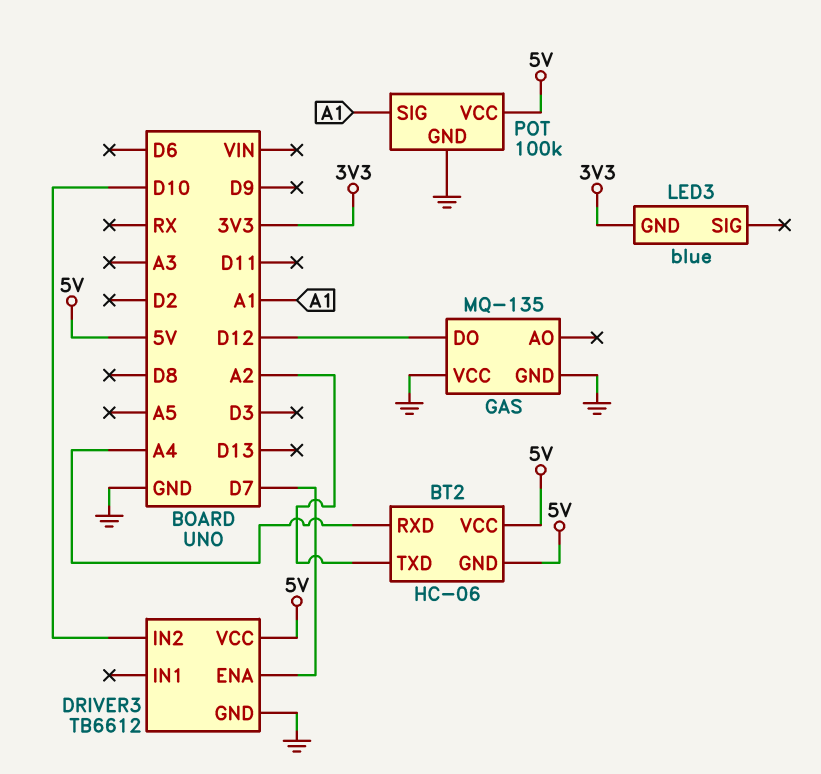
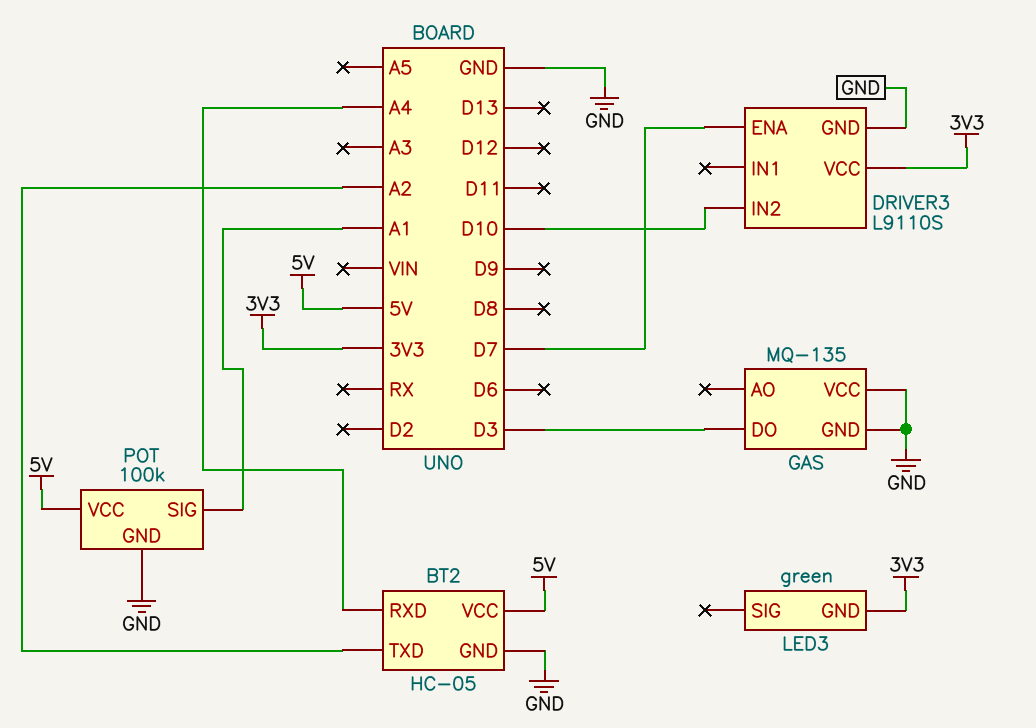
BT2: HC-06 -> HC-05
BT2 pin GND: 5V -> GND
DRIVER3: TB6612 -> L9110S
DRIVER3 pin VCC: 5V -> 3V3
GAS pin DO: D12 -> D3
LED3: blue -> green

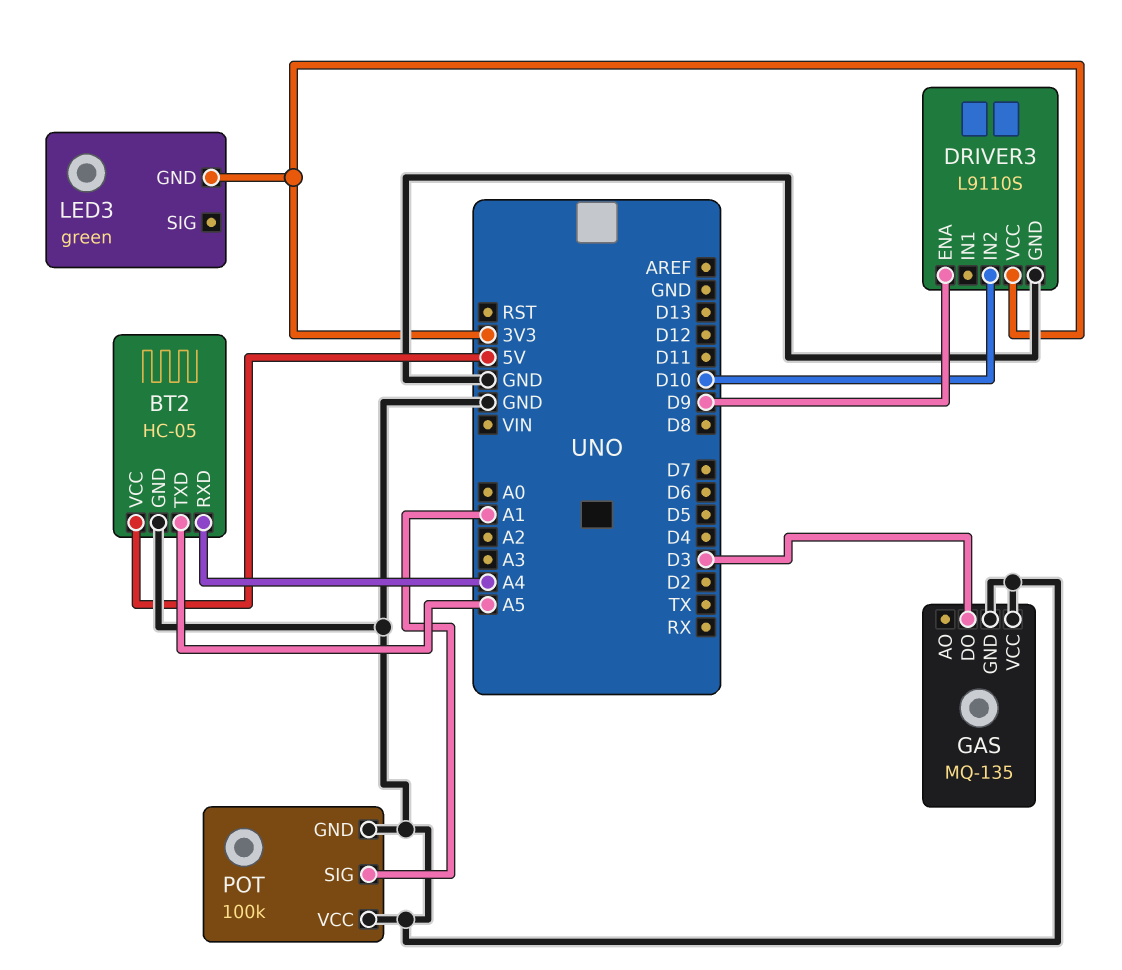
BT2 pin TXD: A2 -> A5
DRIVER3 pin ENA: D7 -> D9
POT pin VCC: 5V -> GND

